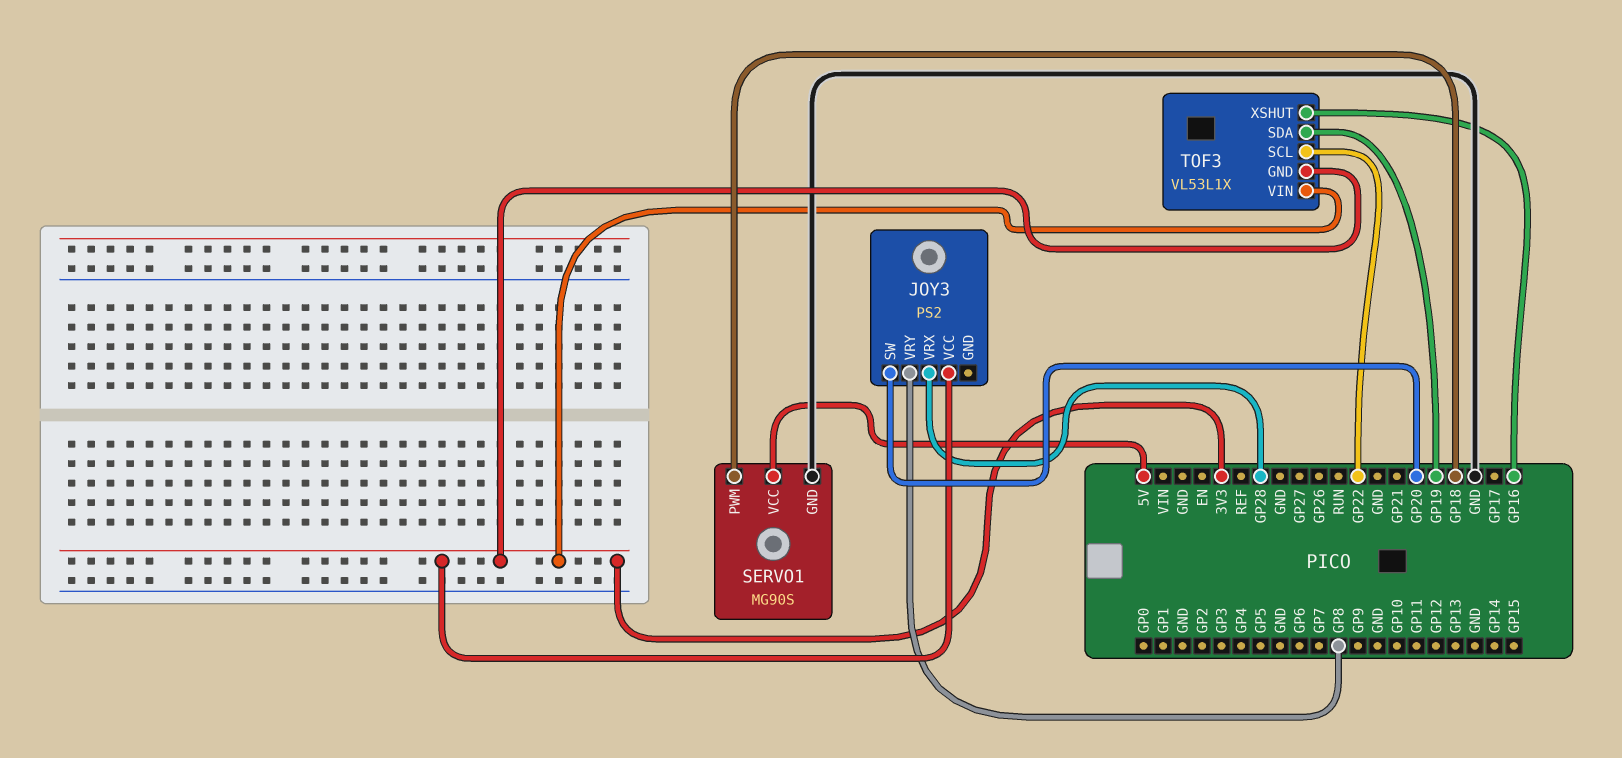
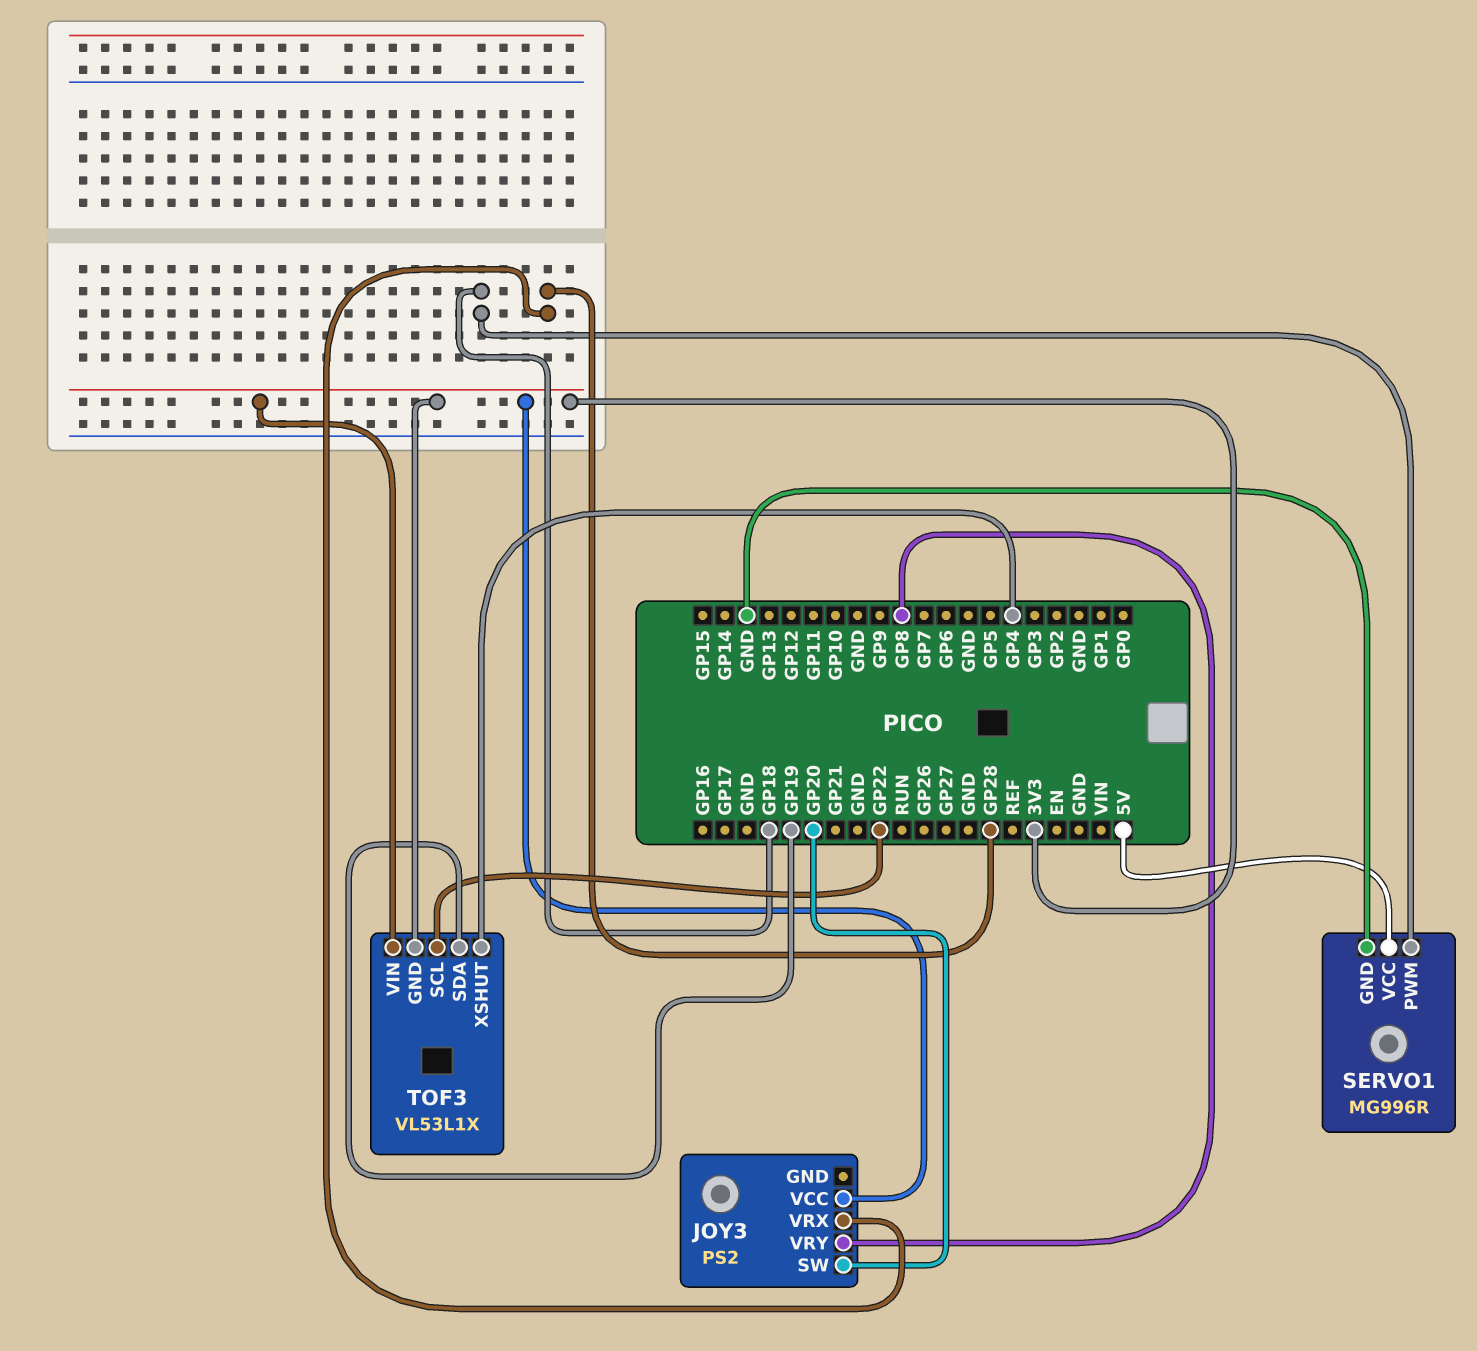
SERVO1: MG90S -> MG996R
TOF3 pin XSHUT: GP16 -> GP4

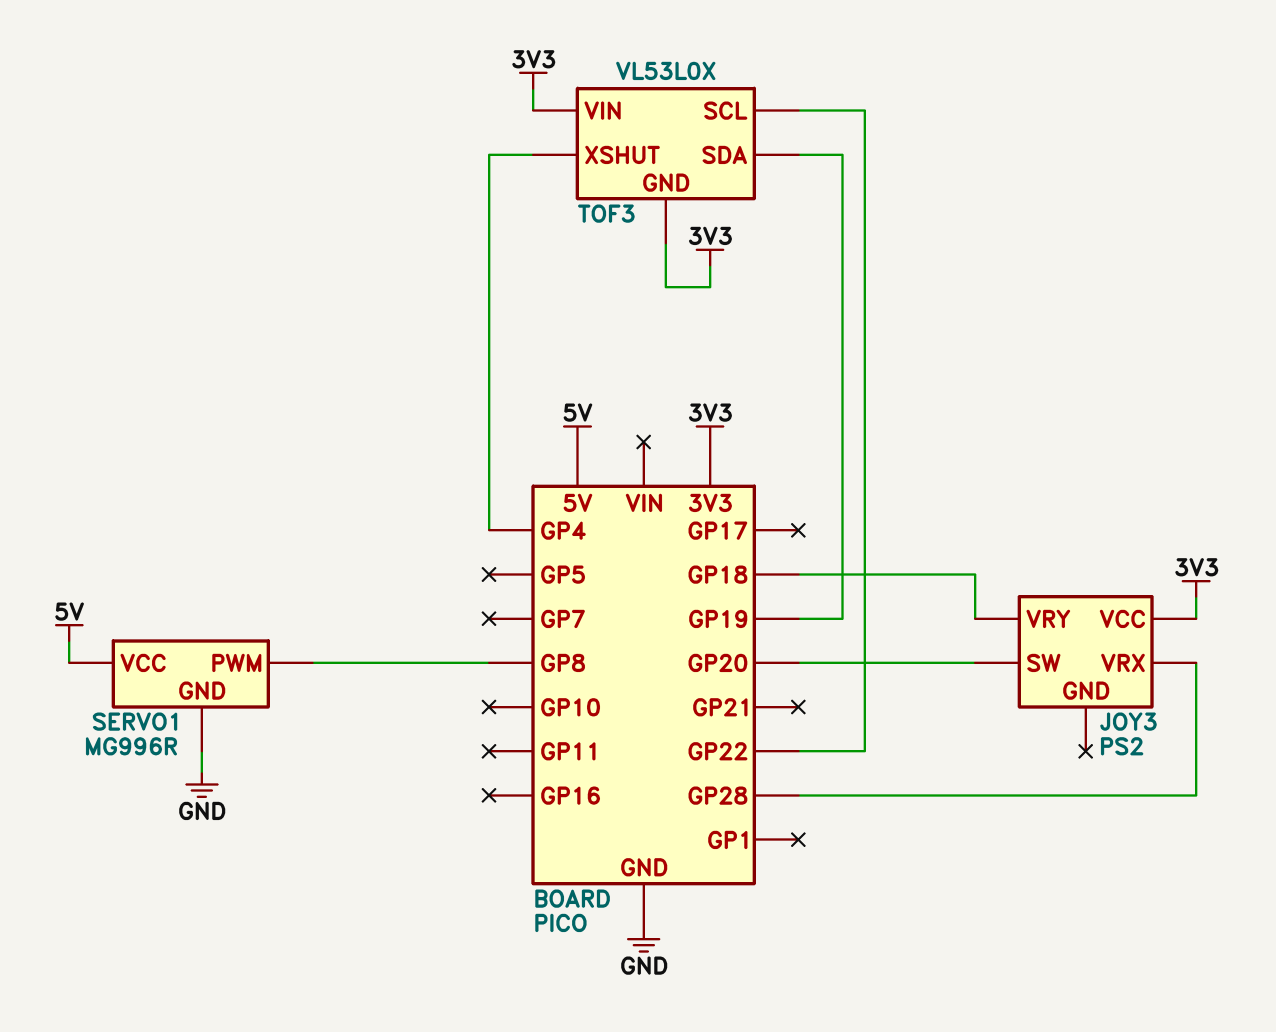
JOY3 pin VRY: GP8 -> GP18
SERVO1 pin PWM: GP18 -> GP8
TOF3: VL53L1X -> VL53L0X

